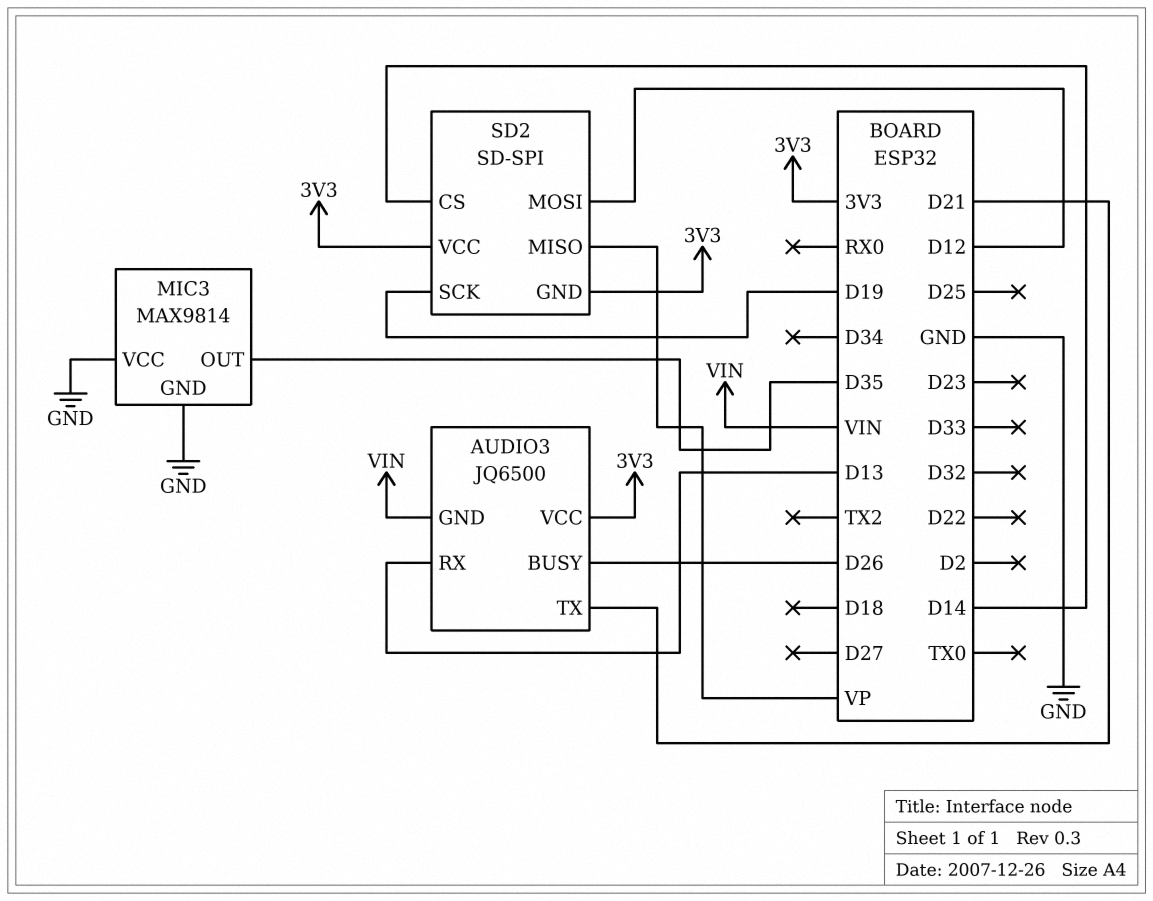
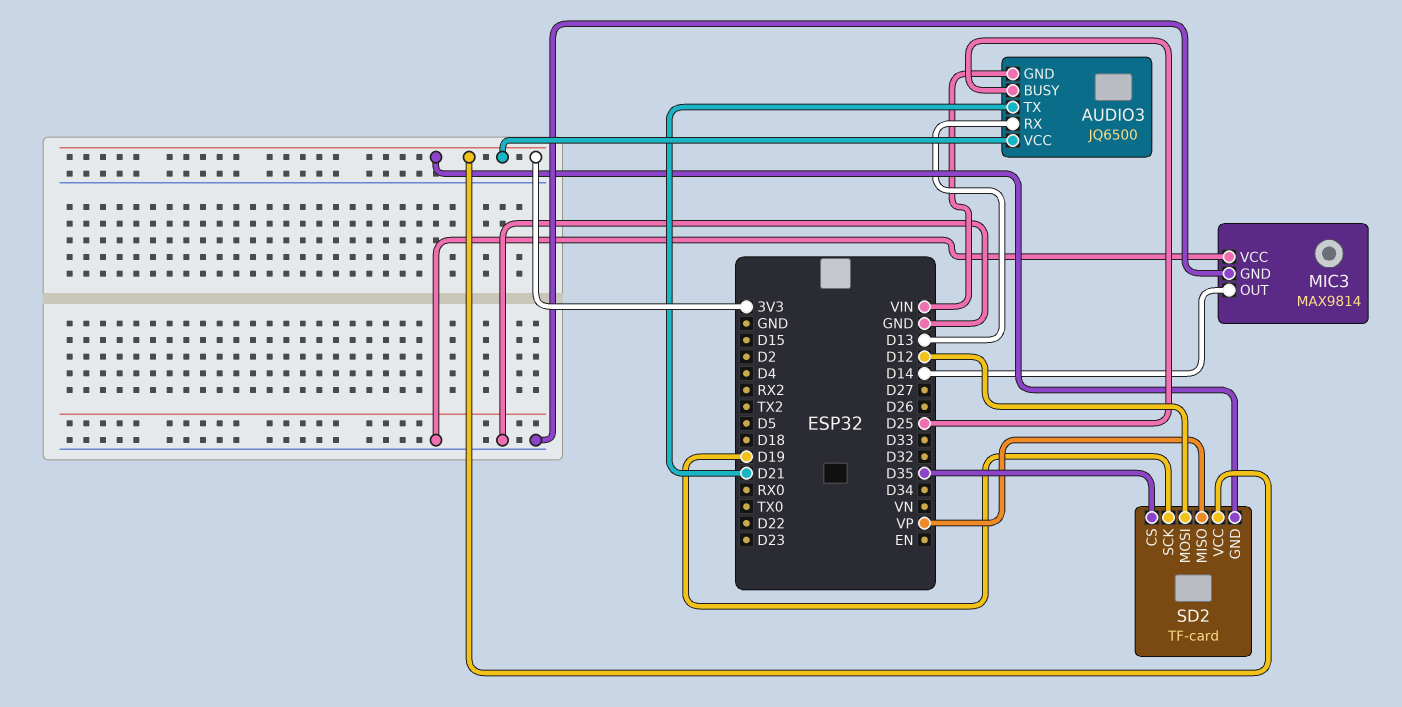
AUDIO3 pin BUSY: D26 -> D25
MIC3 pin OUT: D35 -> D14
SD2: SD-SPI -> TF-card
SD2 pin CS: D14 -> D35

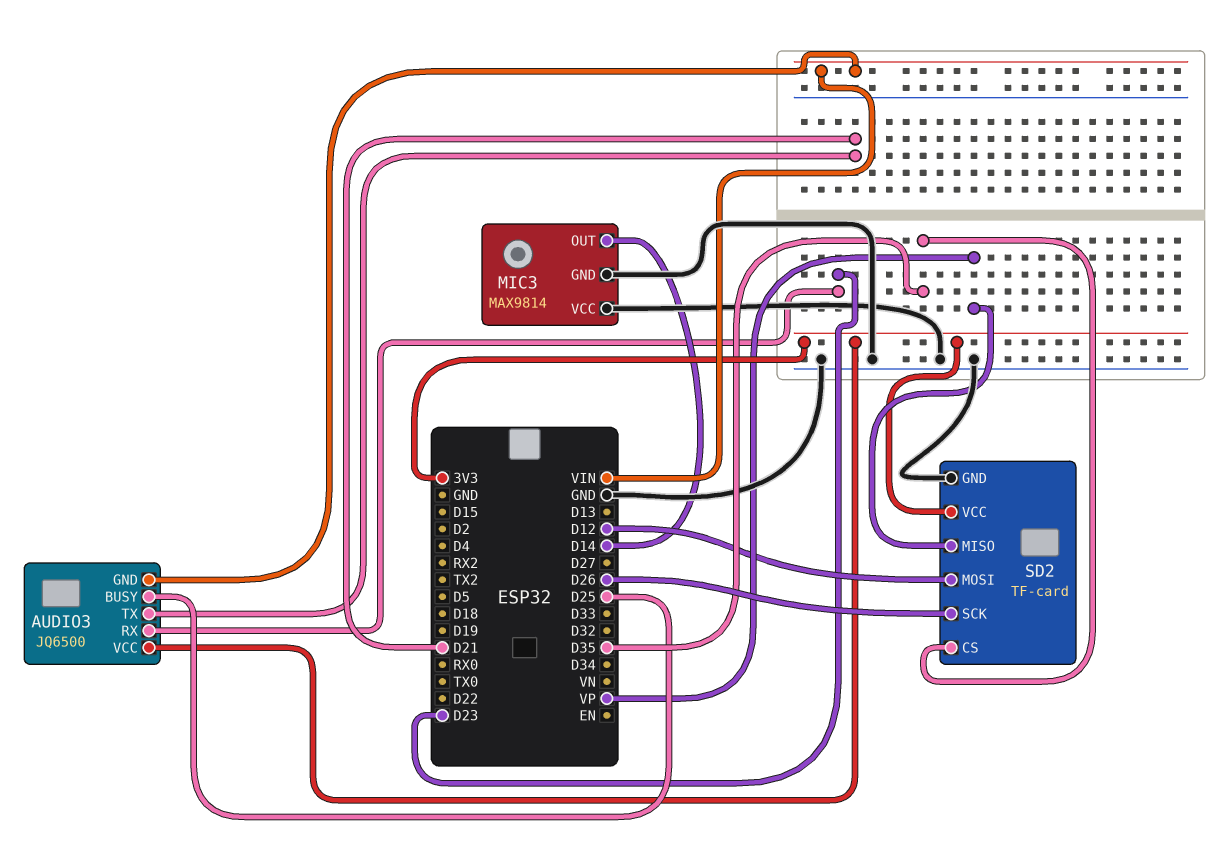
AUDIO3 pin RX: D13 -> D23
SD2 pin GND: 3V3 -> GND
SD2 pin SCK: D19 -> D26

